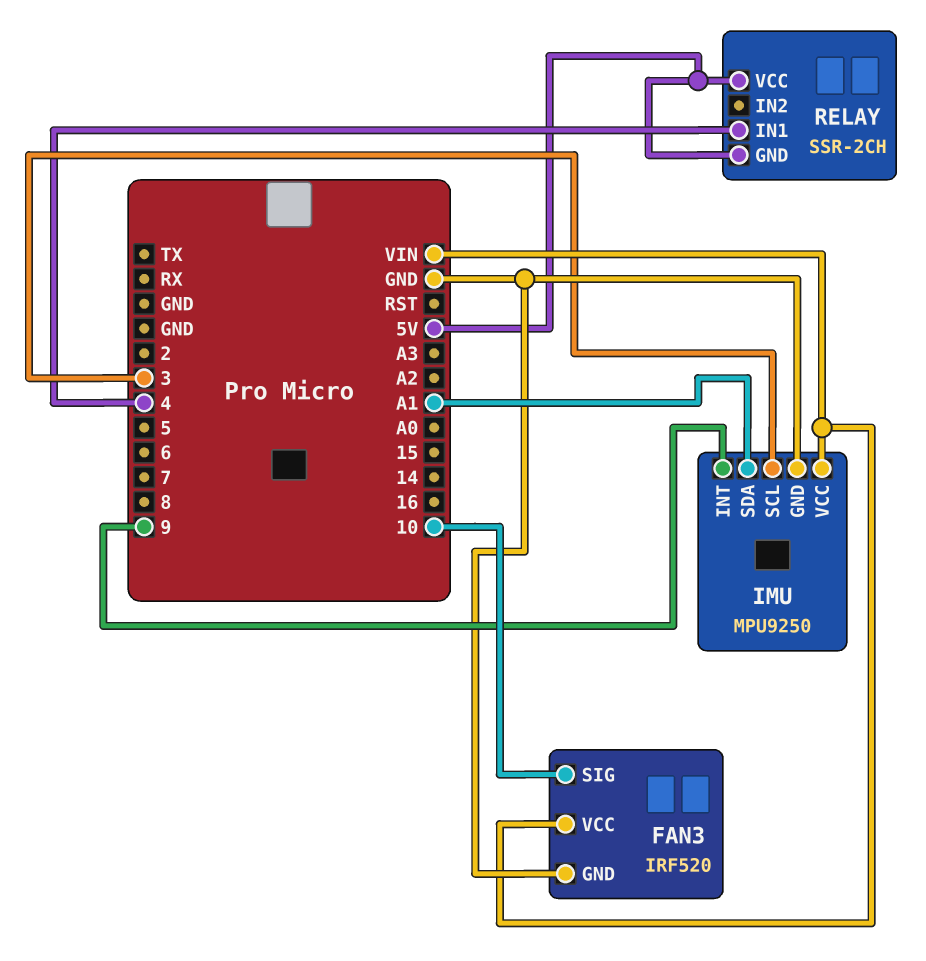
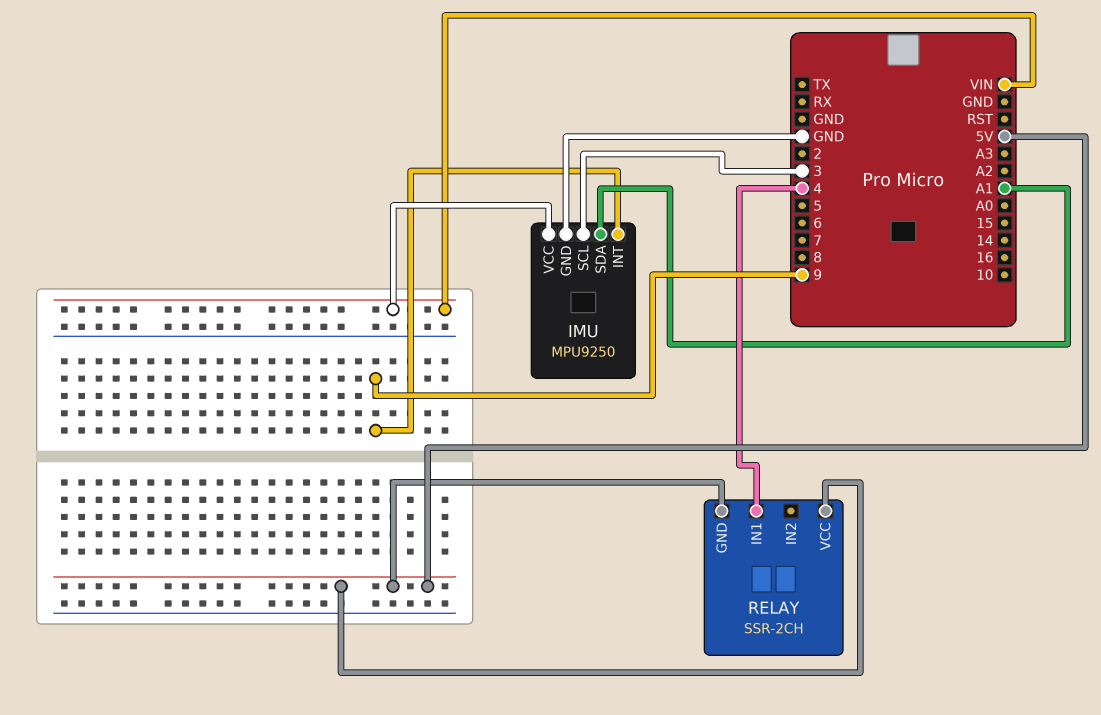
FAN3: IRF520 -> none
FAN3 pin GND: GND -> none
FAN3 pin SIG: 10 -> none
FAN3 pin VCC: VIN -> none

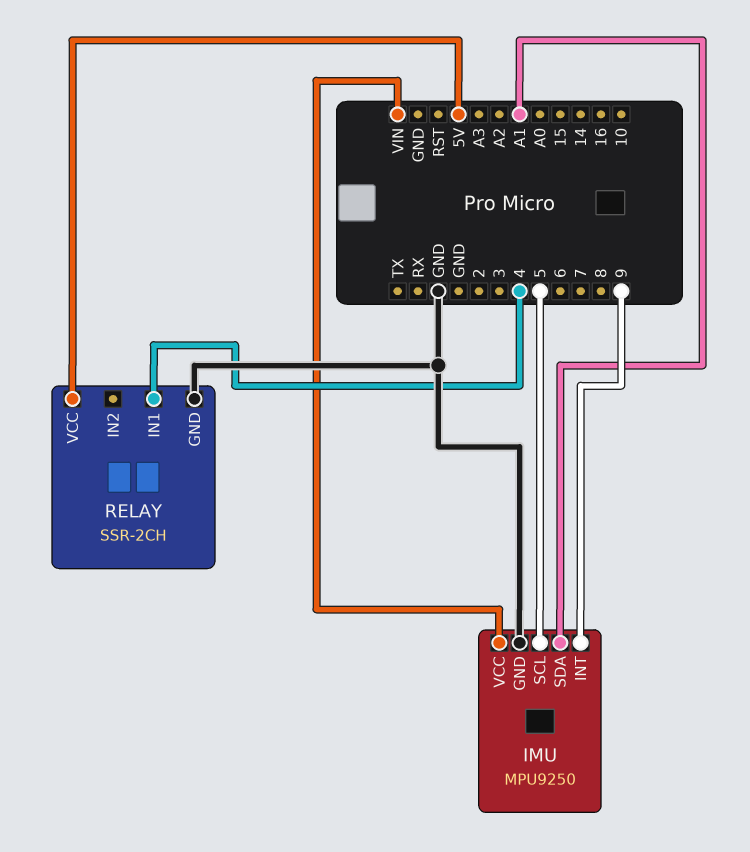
IMU pin SCL: 3 -> 5
RELAY pin GND: 5V -> GND

